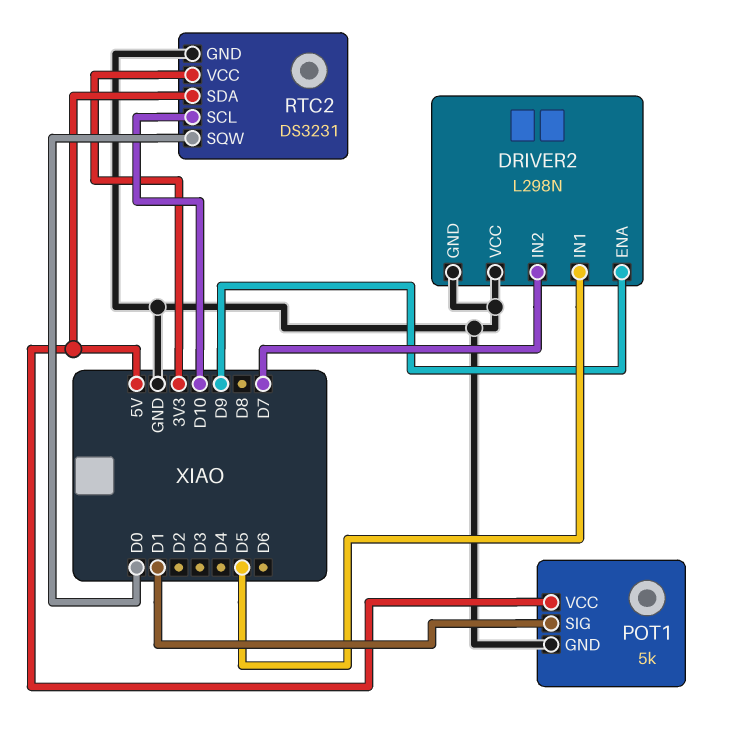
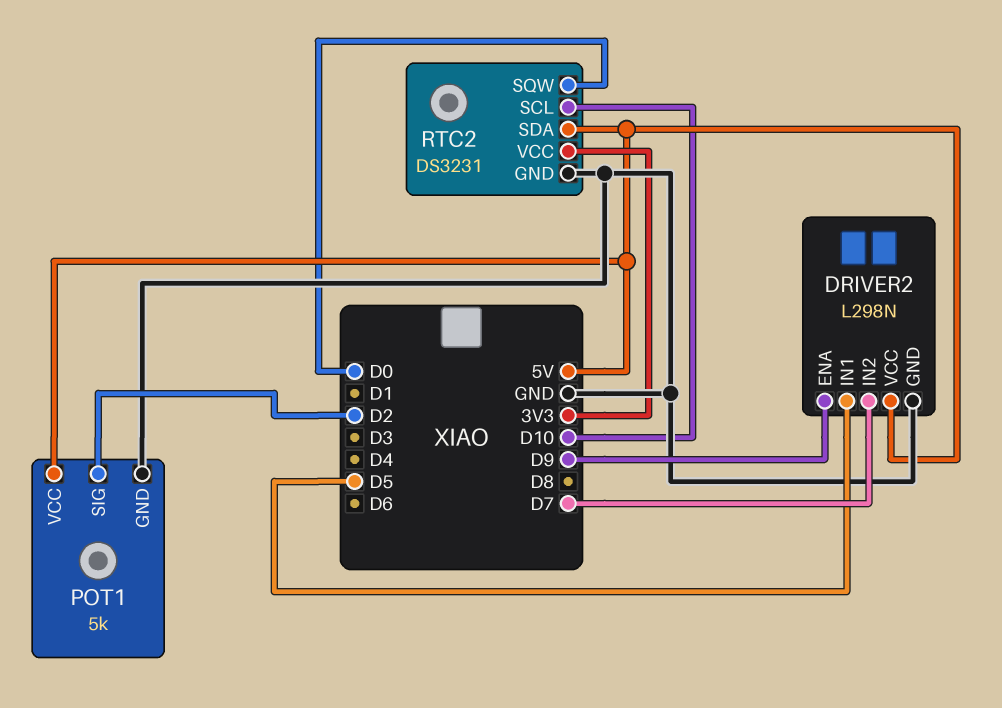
DRIVER2 pin VCC: GND -> 5V
POT1 pin SIG: D1 -> D2

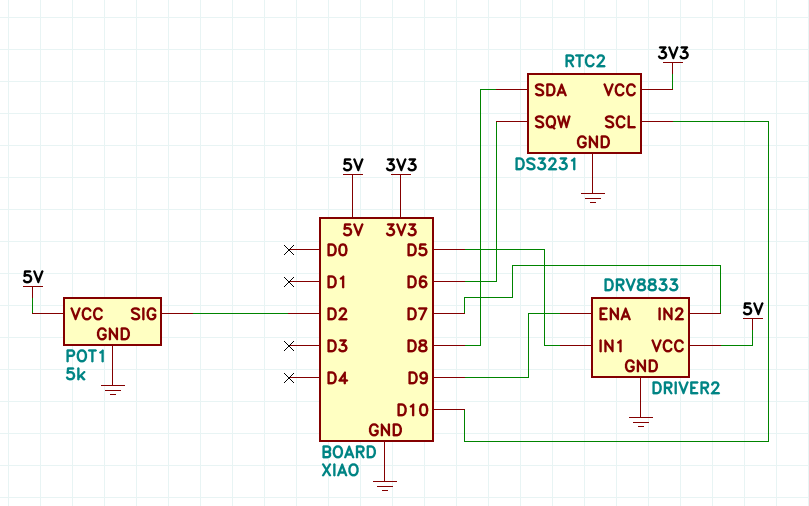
DRIVER2: L298N -> DRV8833
RTC2 pin SDA: 5V -> D8
RTC2 pin SQW: D0 -> D6

